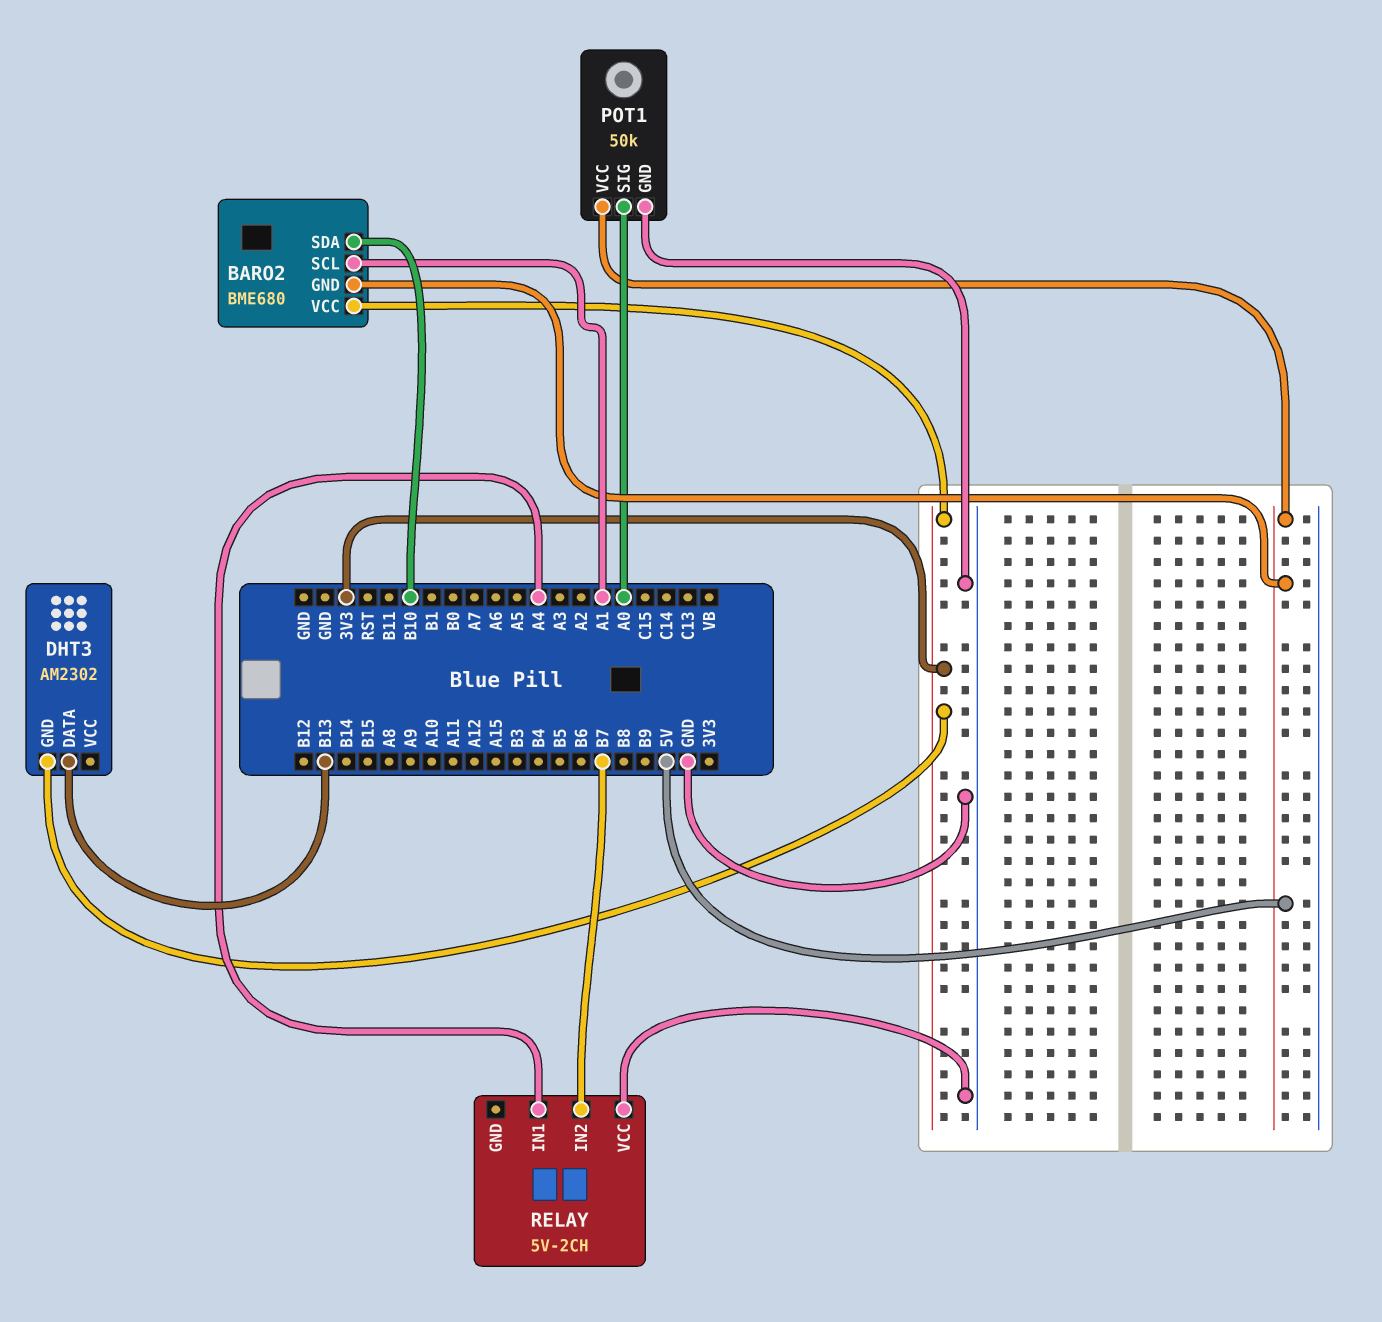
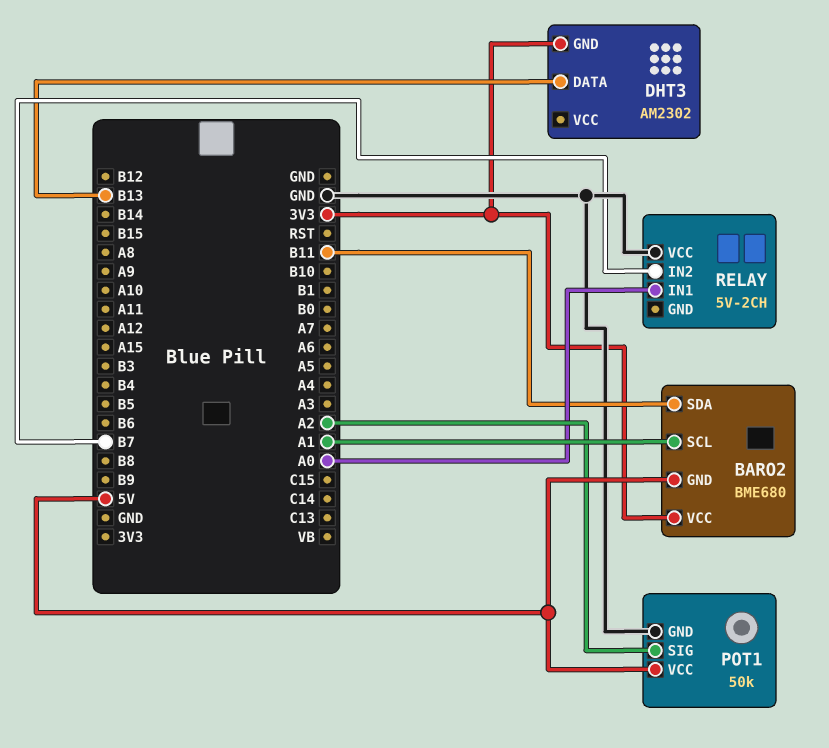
BARO2 pin SDA: B10 -> B11
POT1 pin SIG: A0 -> A2
RELAY pin IN1: A4 -> A0

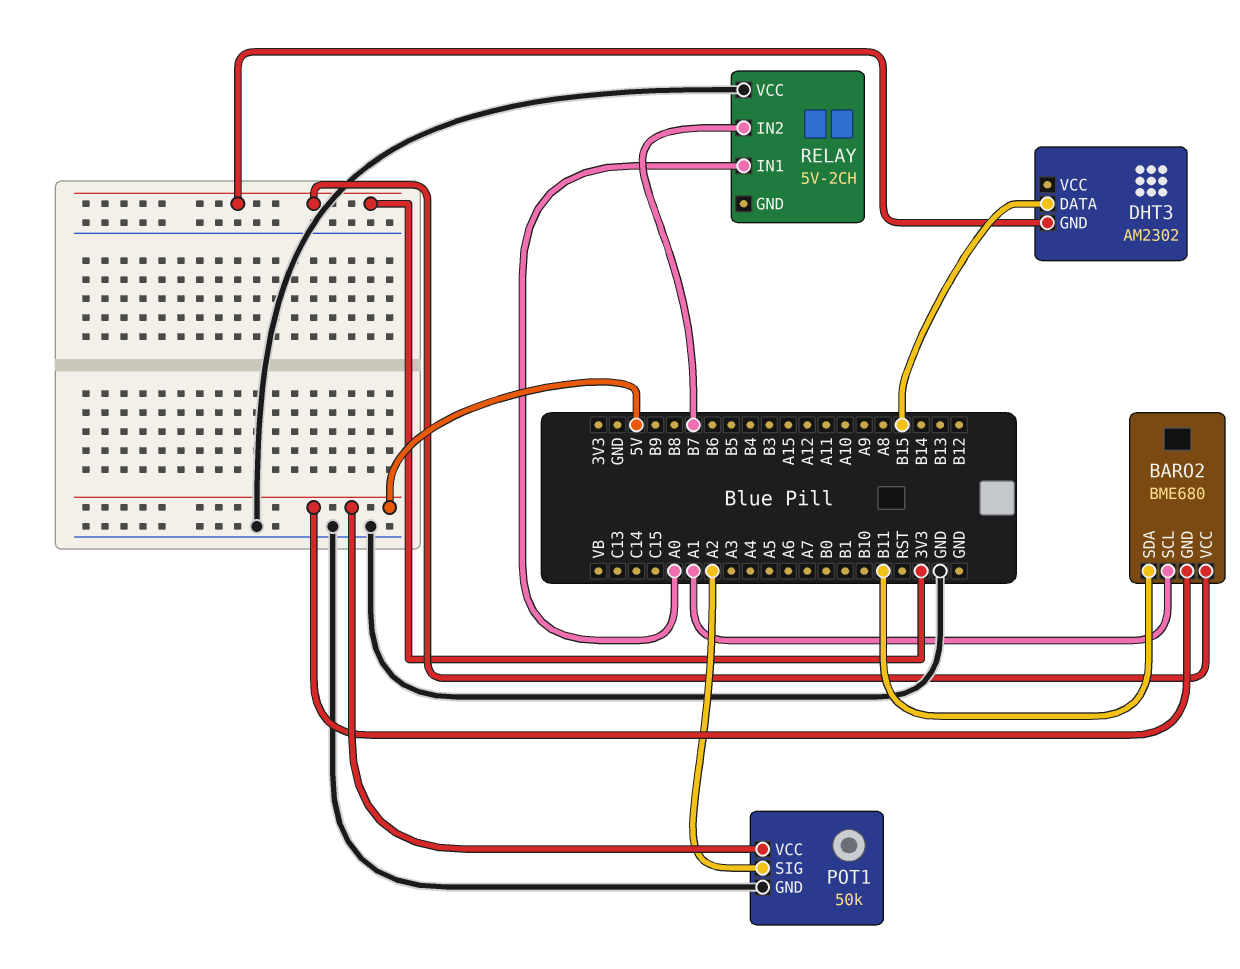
DHT3 pin DATA: B13 -> B15

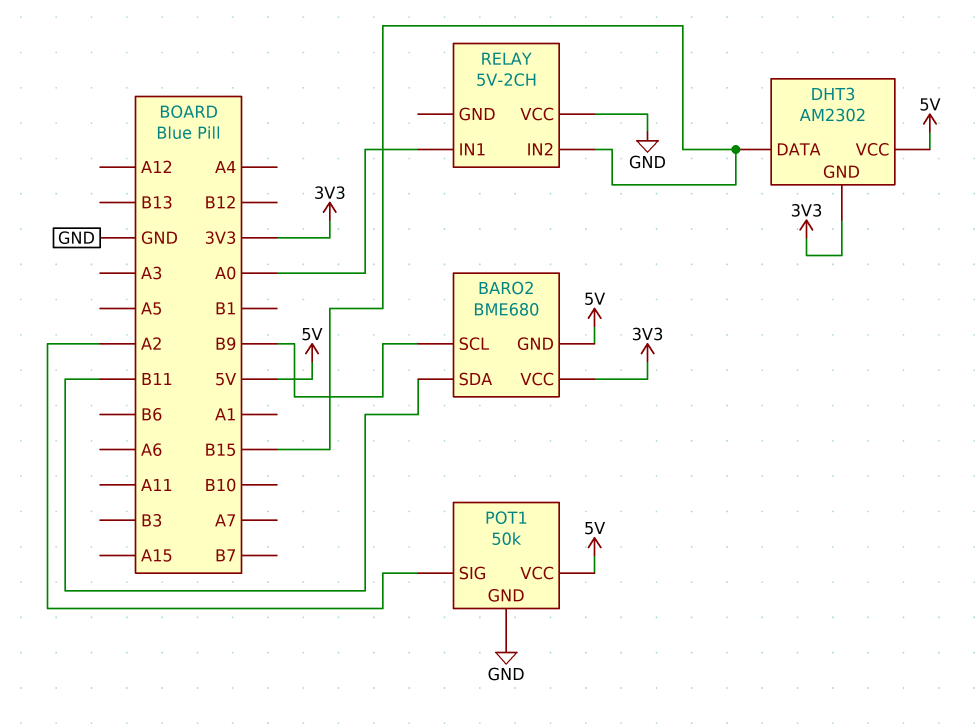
BARO2 pin SCL: A1 -> B9
DHT3 pin VCC: none -> 5V
RELAY pin IN2: B7 -> B15

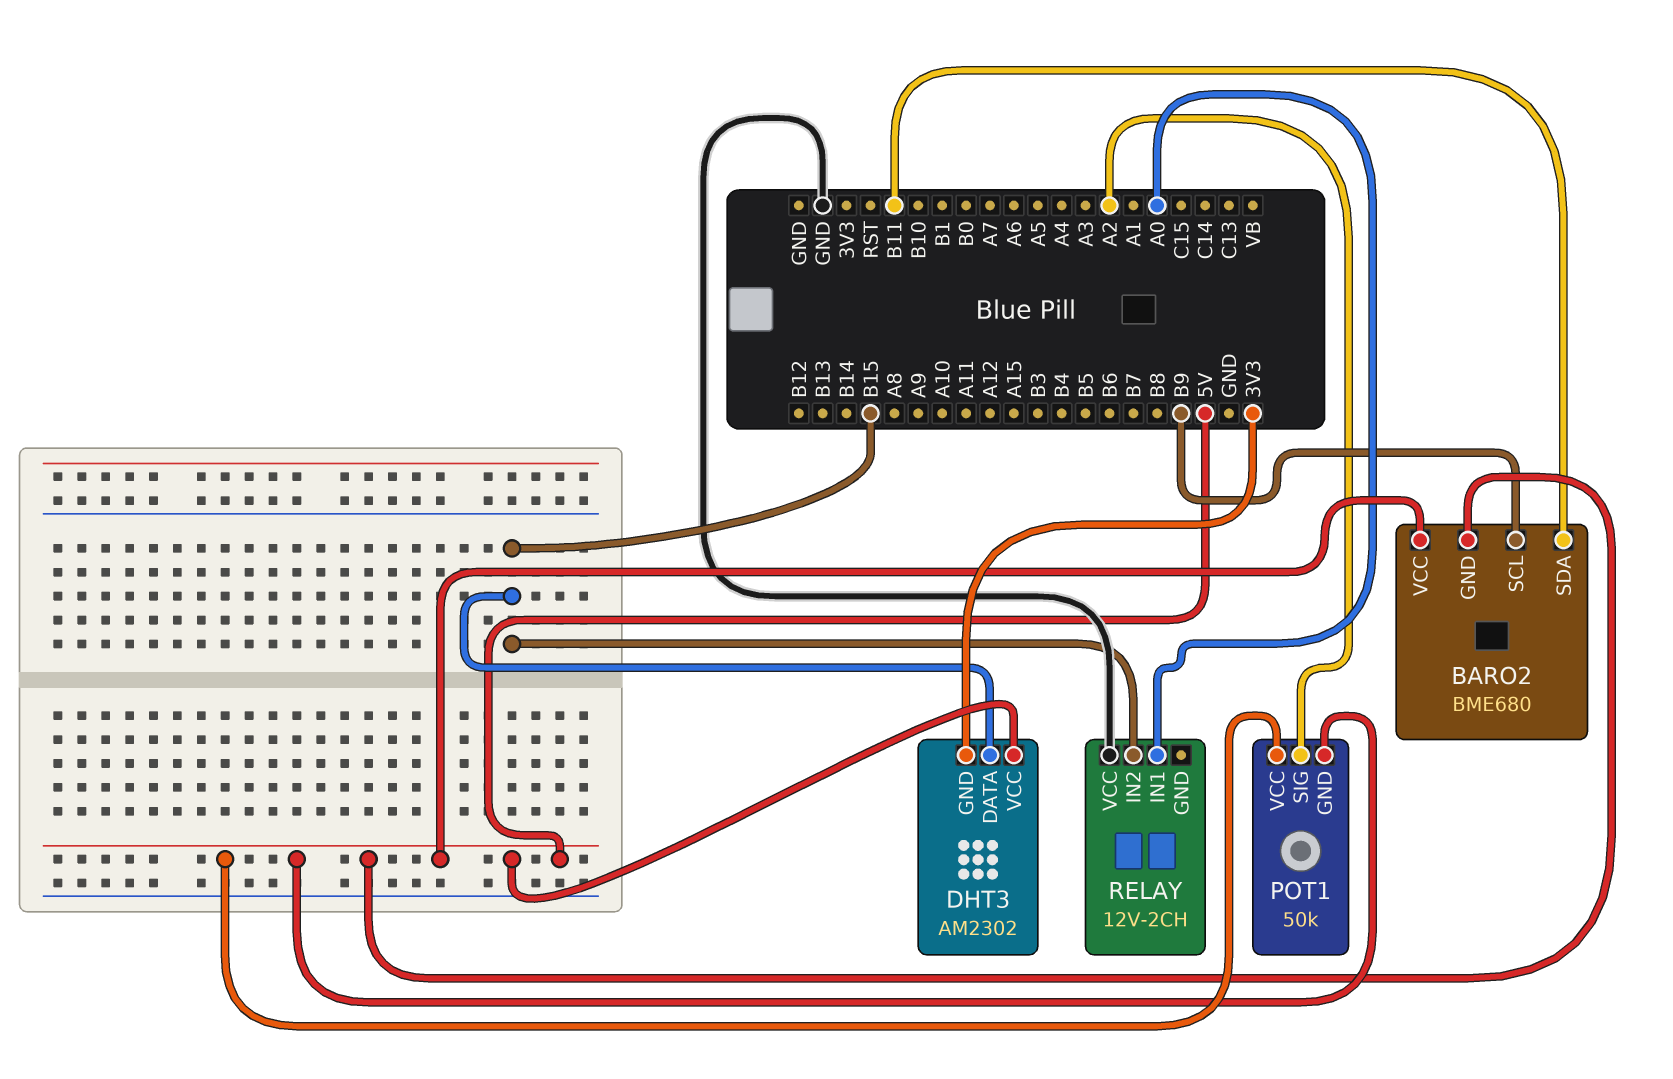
BARO2 pin VCC: 3V3 -> 5V
POT1 pin GND: GND -> 5V
RELAY: 5V-2CH -> 12V-2CH

